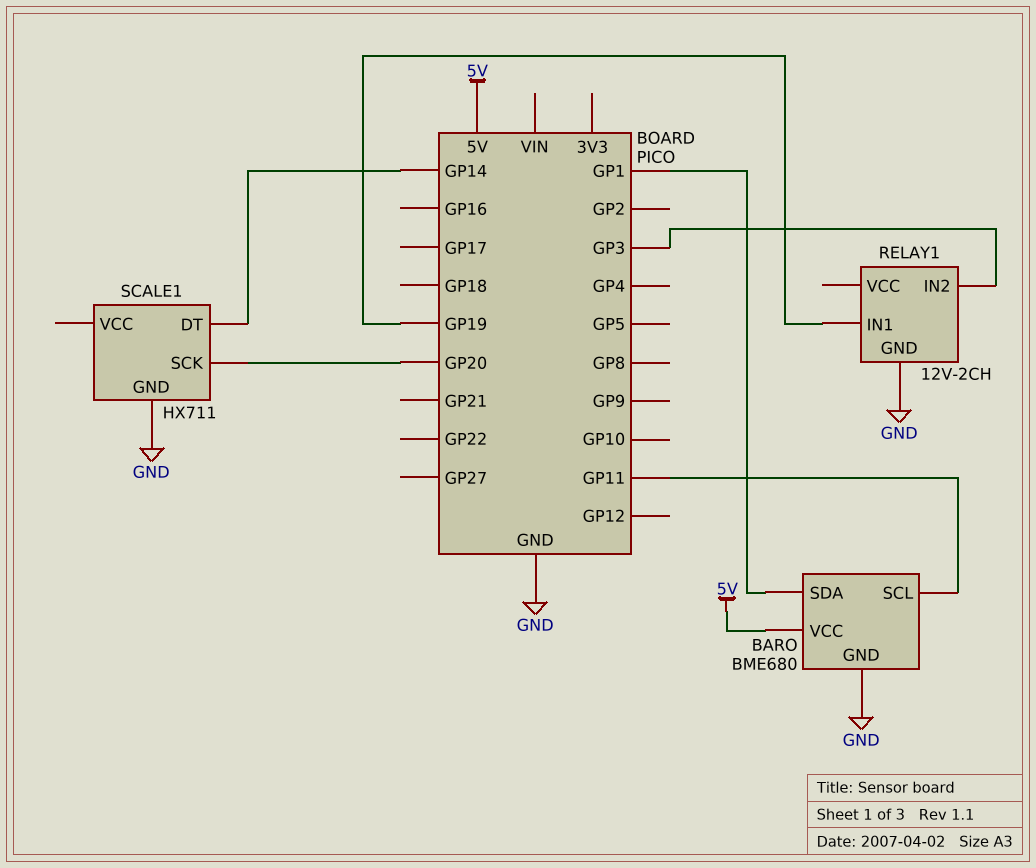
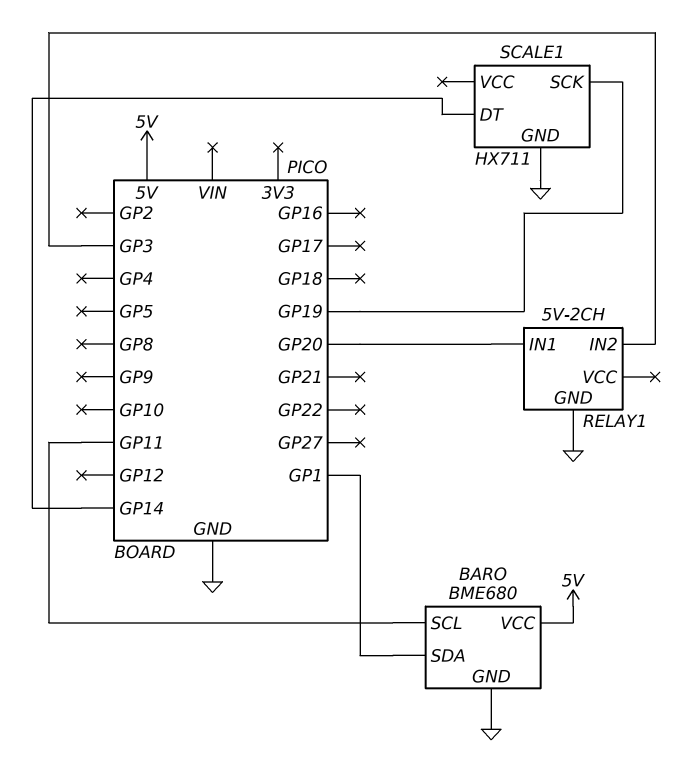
RELAY1: 12V-2CH -> 5V-2CH
RELAY1 pin IN1: GP19 -> GP20
SCALE1 pin SCK: GP20 -> GP19

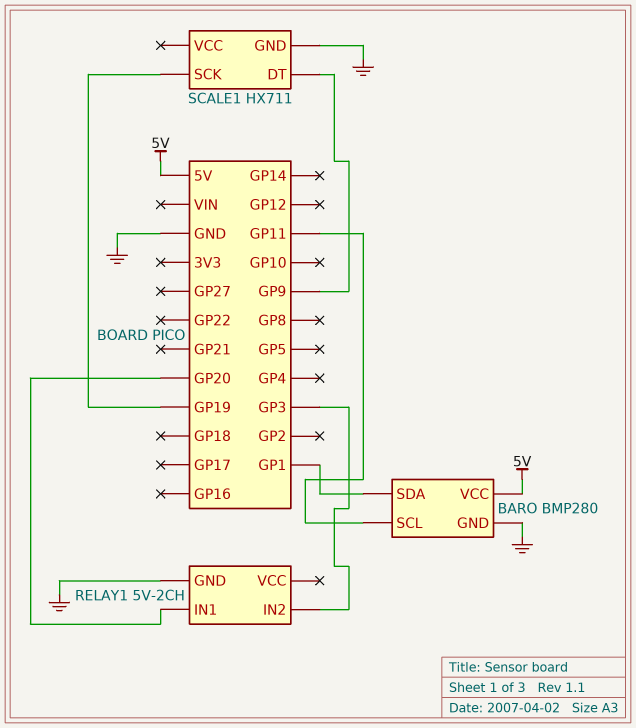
BARO: BME680 -> BMP280
SCALE1 pin DT: GP14 -> GP9

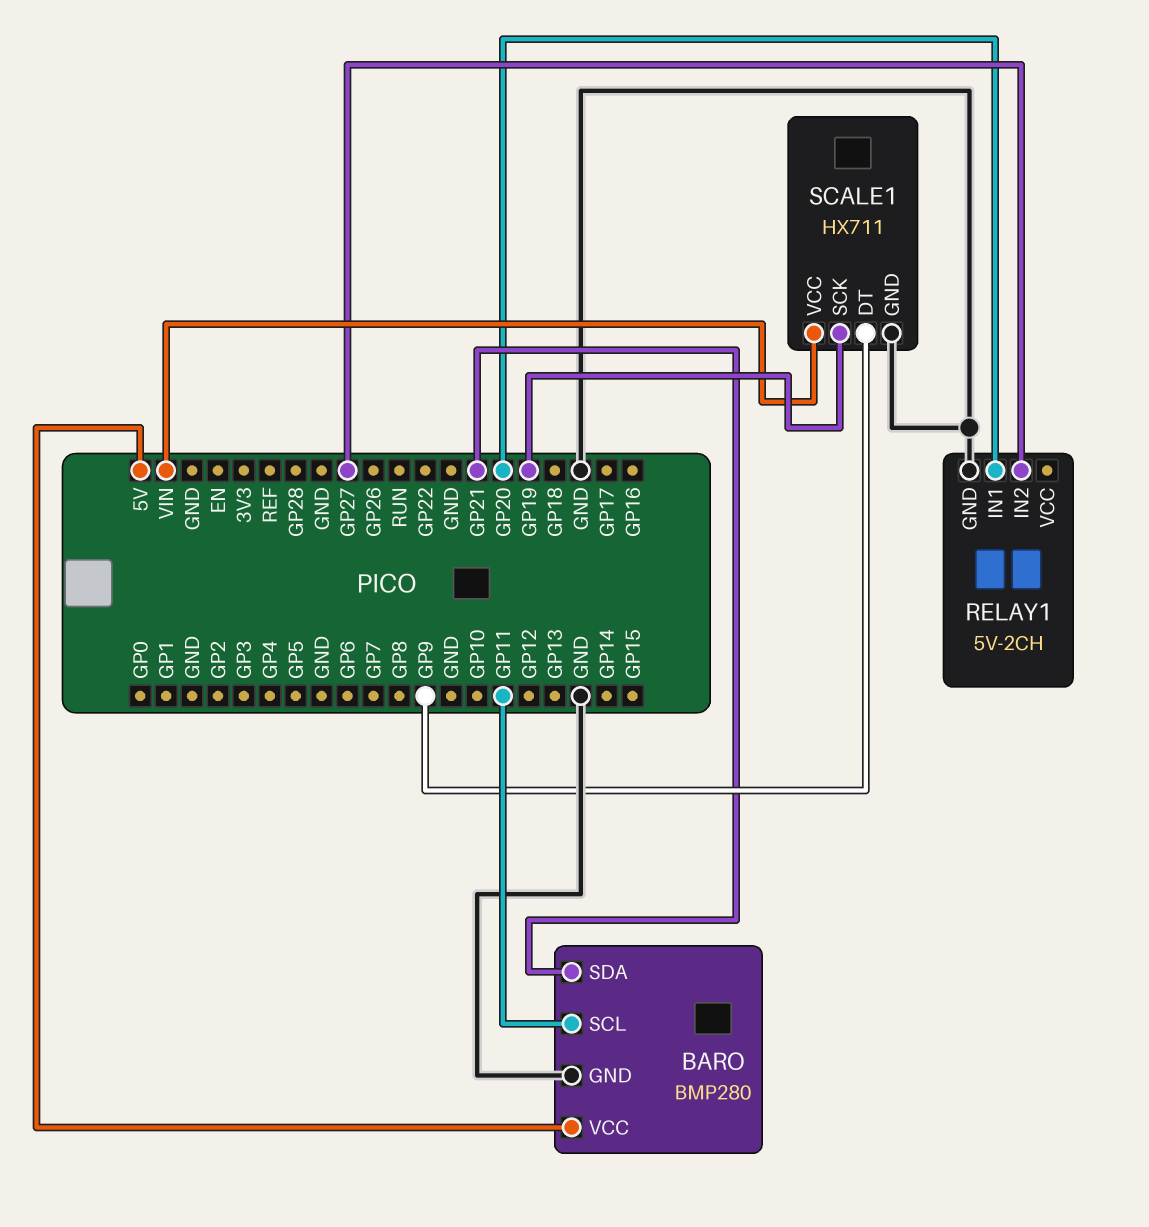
BARO pin SDA: GP1 -> GP21
RELAY1 pin IN2: GP3 -> GP27
SCALE1 pin VCC: none -> VIN

